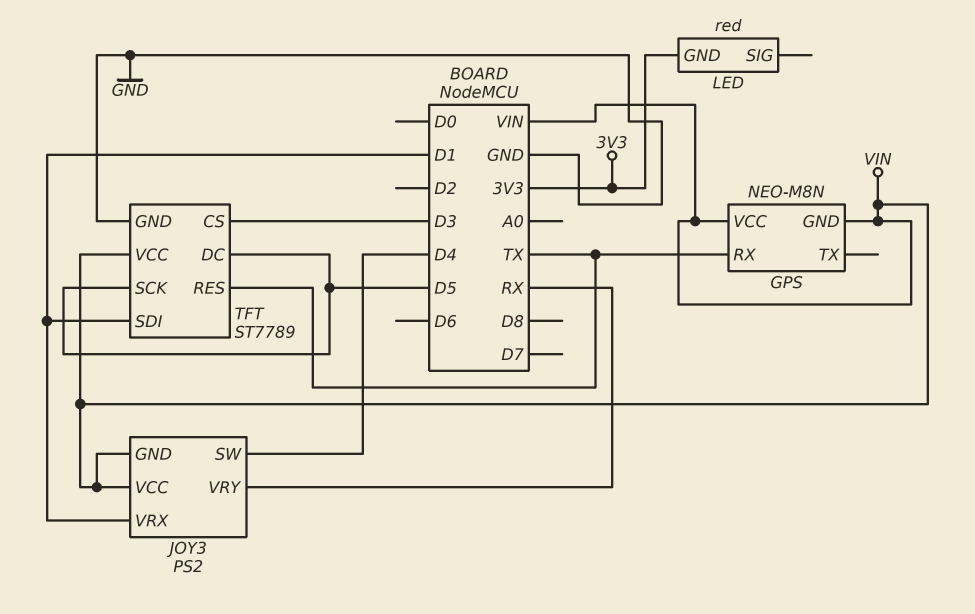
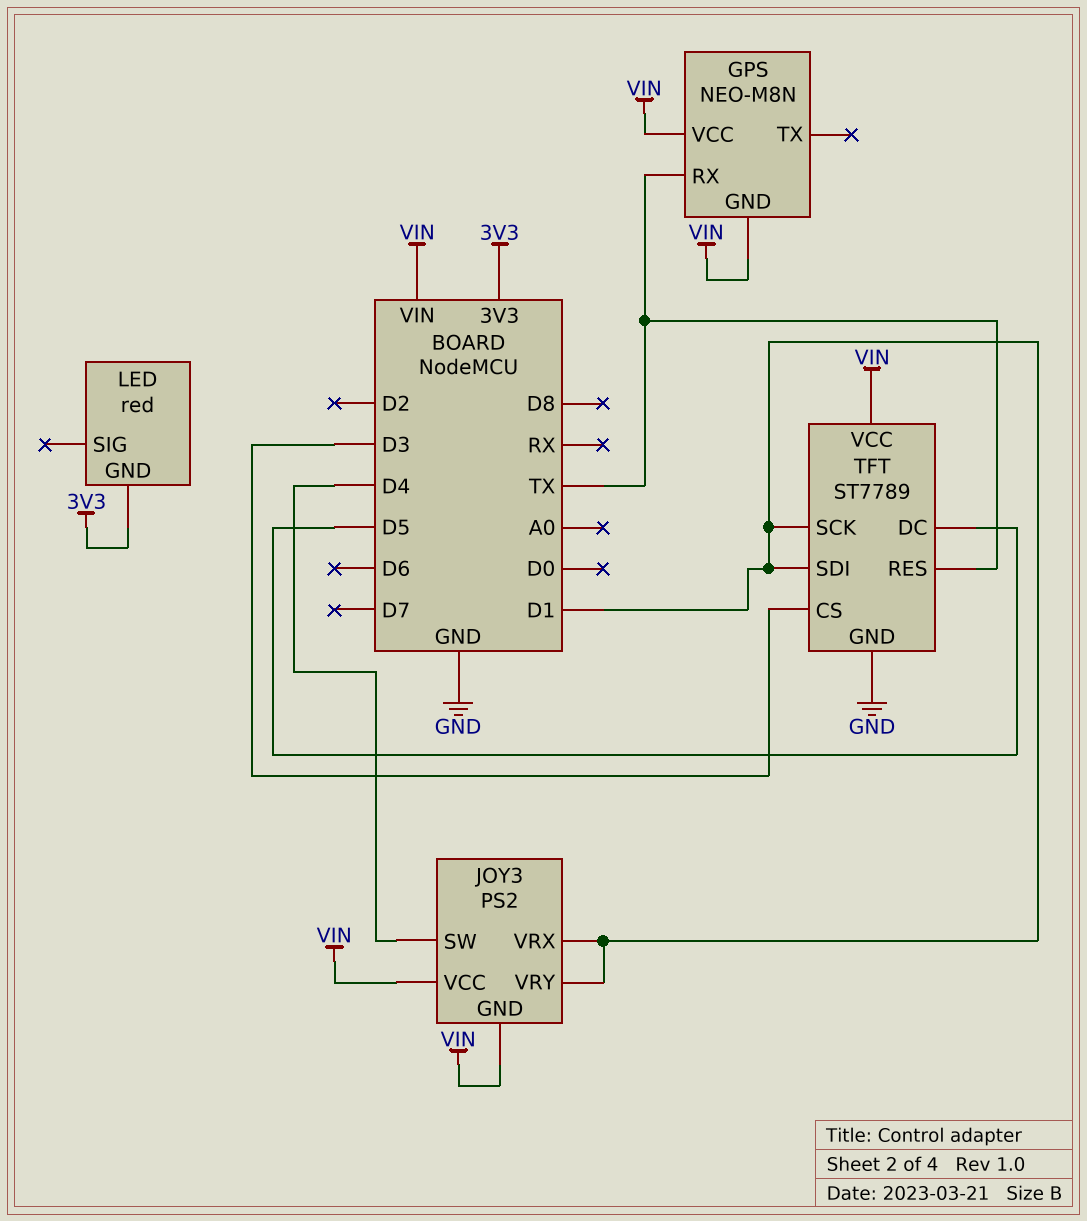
JOY3 pin VRY: RX -> D1
TFT pin SCK: D5 -> D1

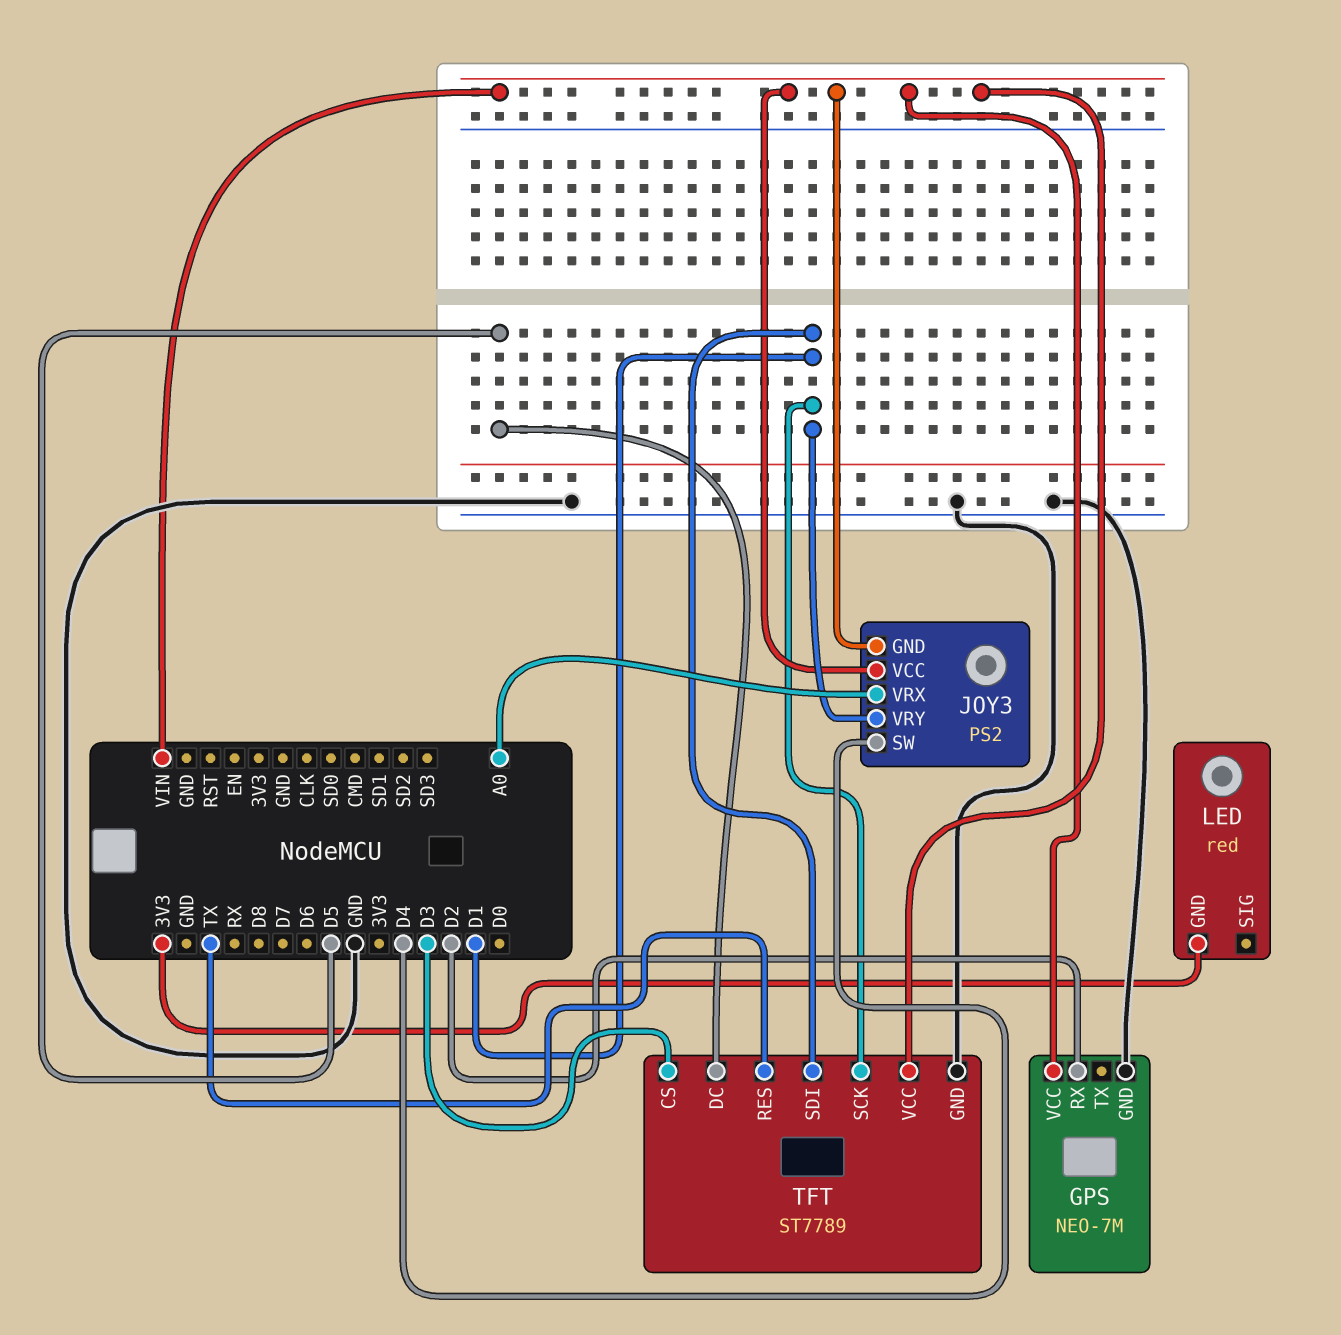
GPS: NEO-M8N -> NEO-7M
GPS pin GND: VIN -> GND
GPS pin RX: TX -> D2
JOY3 pin VRX: D1 -> A0

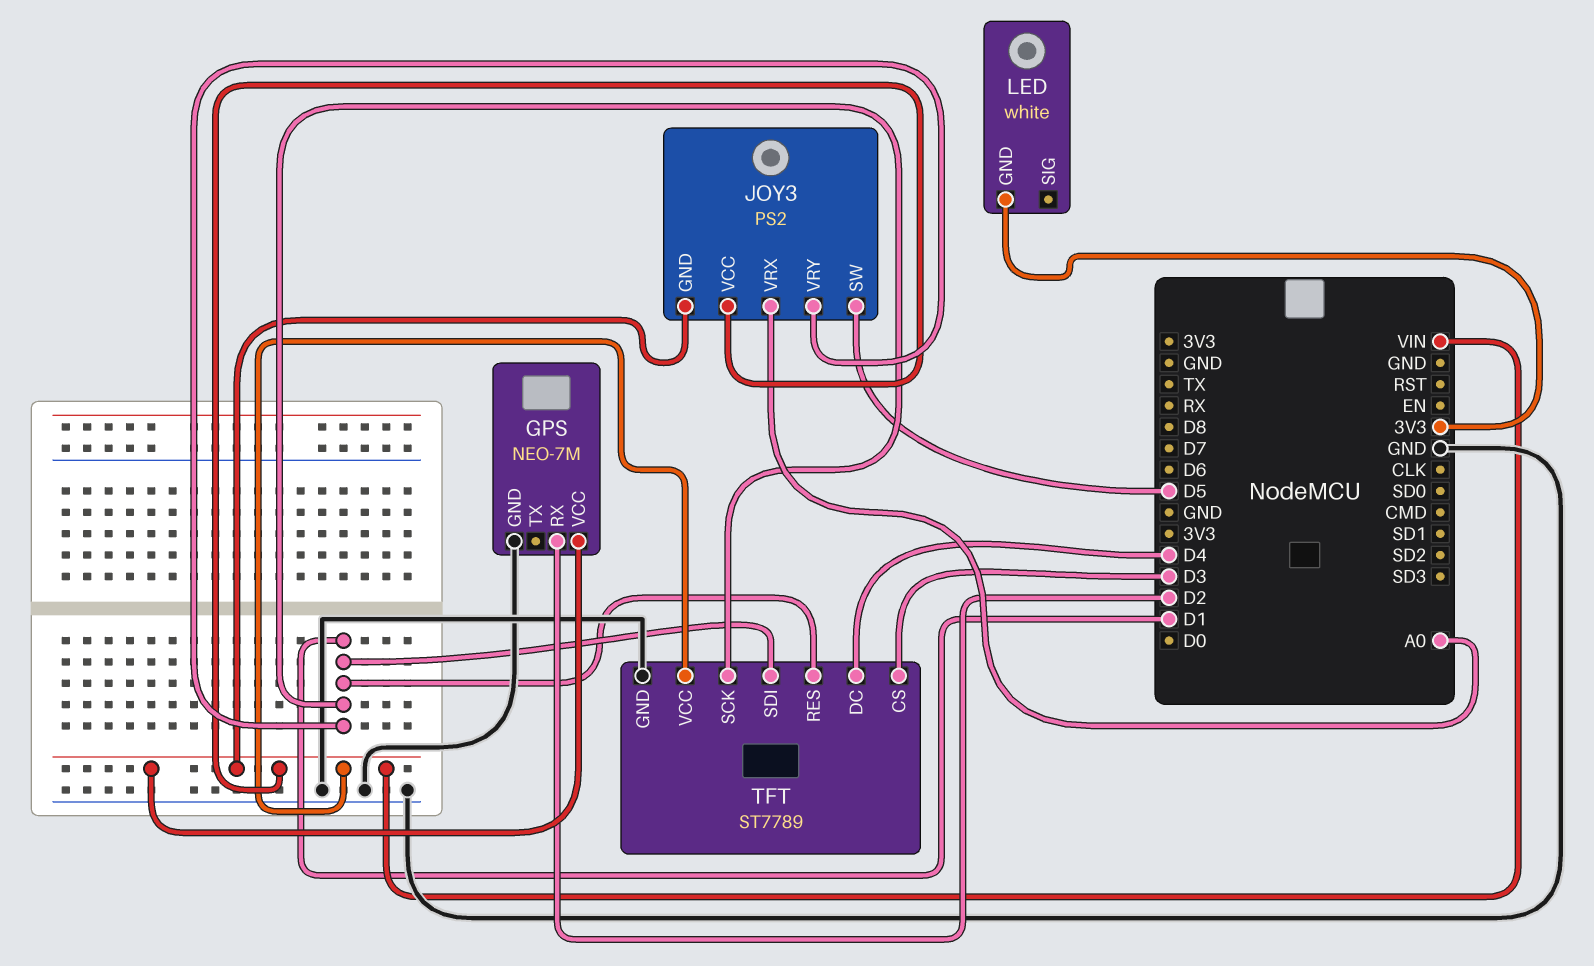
JOY3 pin SW: D4 -> D5
LED: red -> white
TFT pin DC: D5 -> D4
TFT pin RES: TX -> D1

